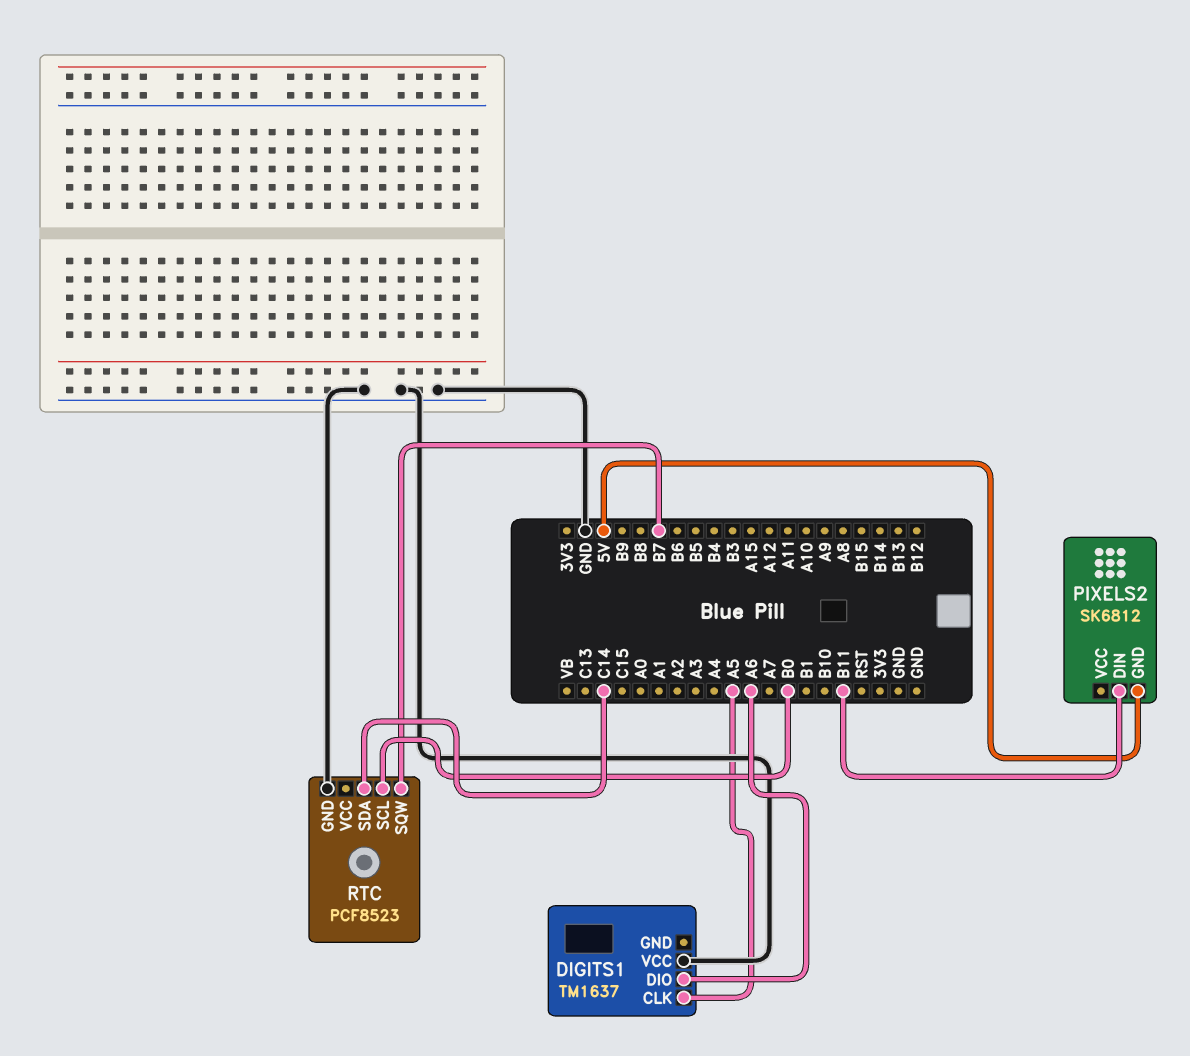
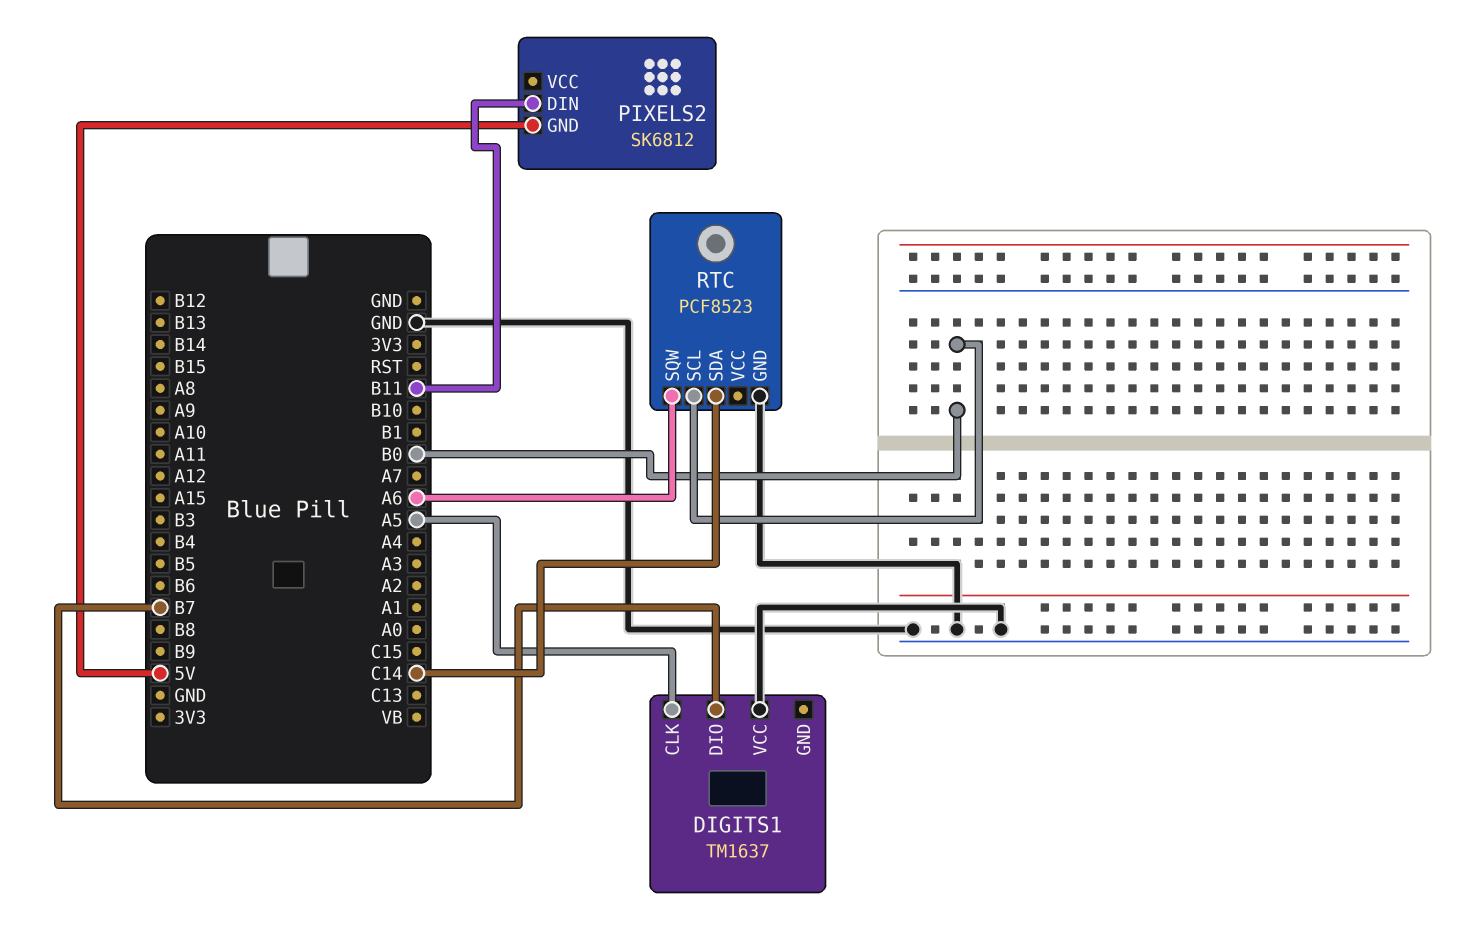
DIGITS1 pin DIO: A6 -> B7
RTC pin SQW: B7 -> A6

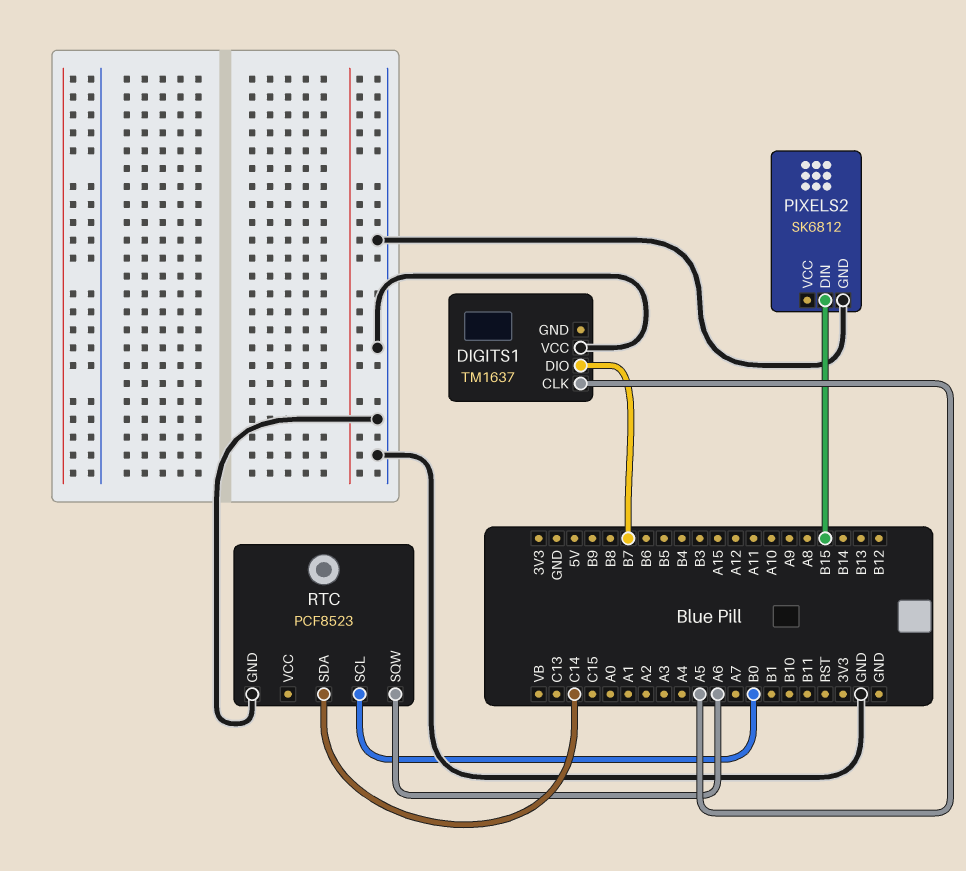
PIXELS2 pin DIN: B11 -> B15
PIXELS2 pin GND: 5V -> GND

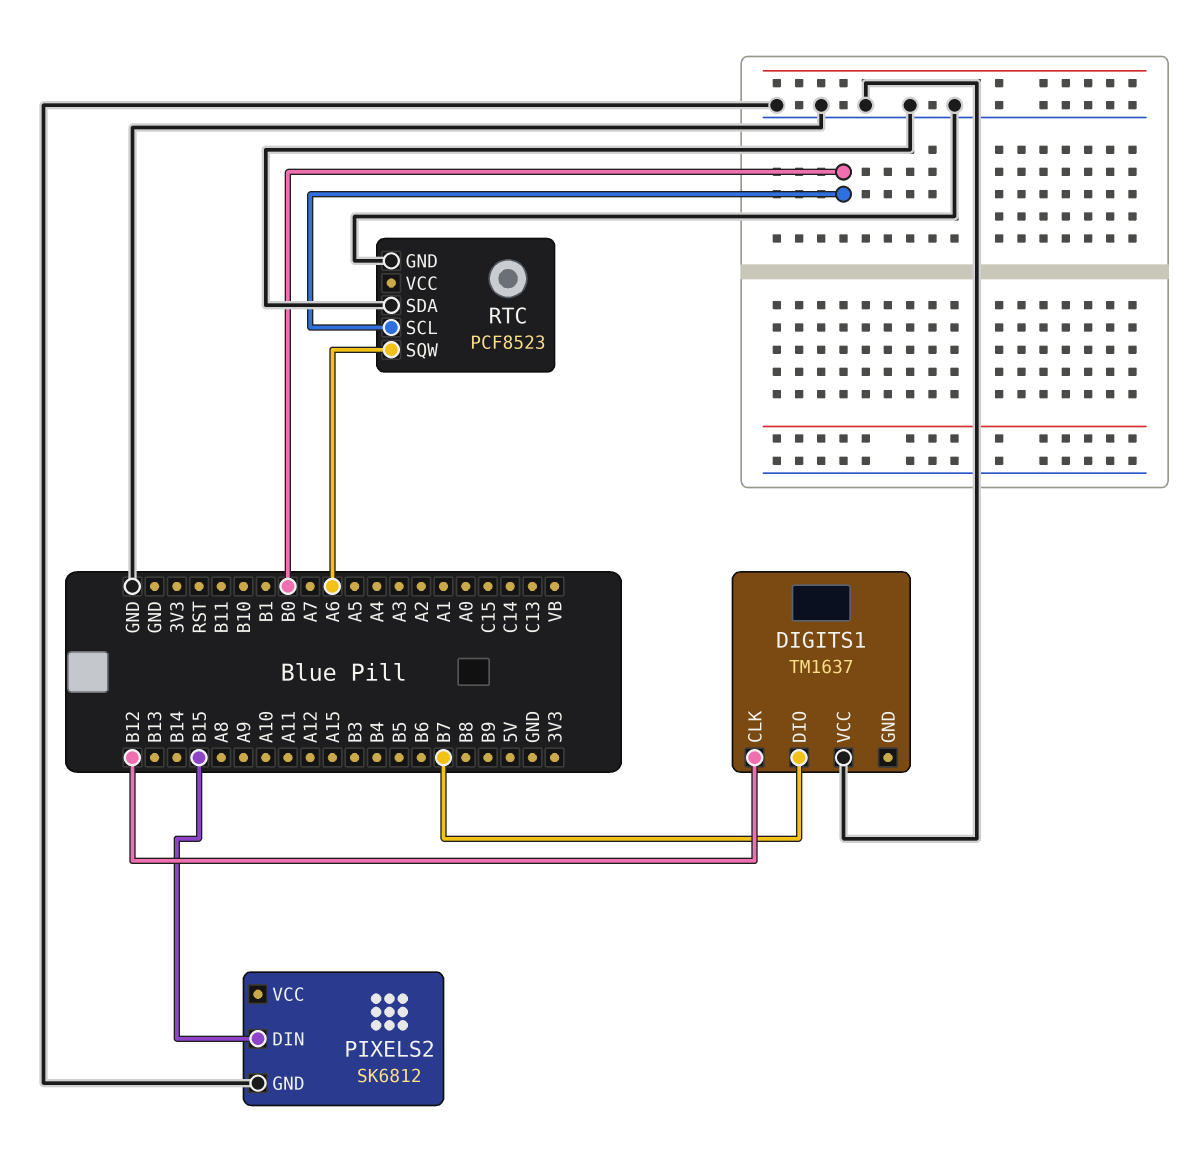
DIGITS1 pin CLK: A5 -> B12
RTC pin SDA: C14 -> GND

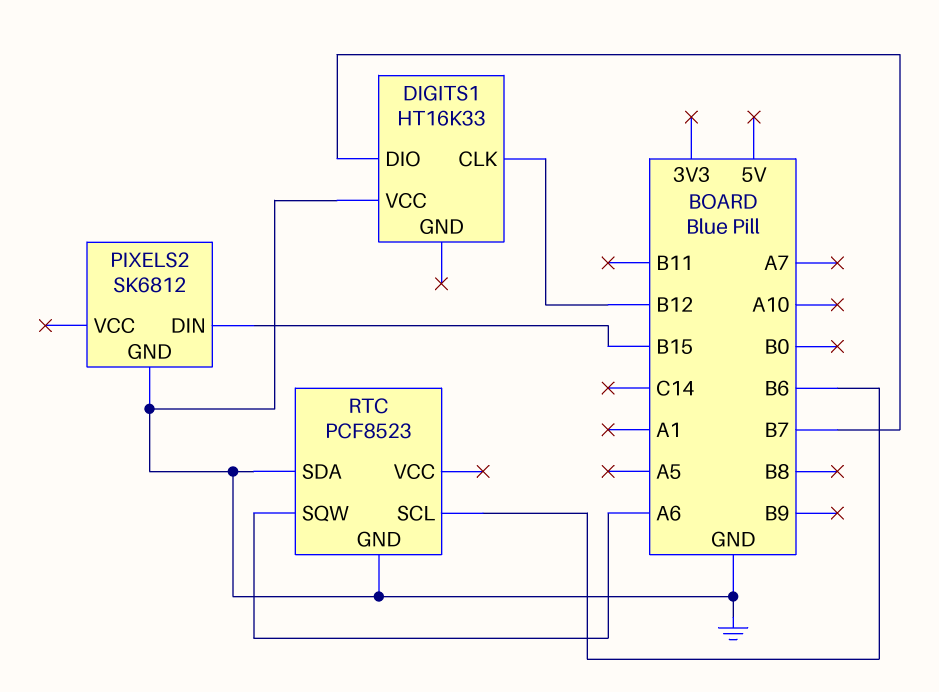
DIGITS1: TM1637 -> HT16K33
RTC pin SCL: B0 -> B6

